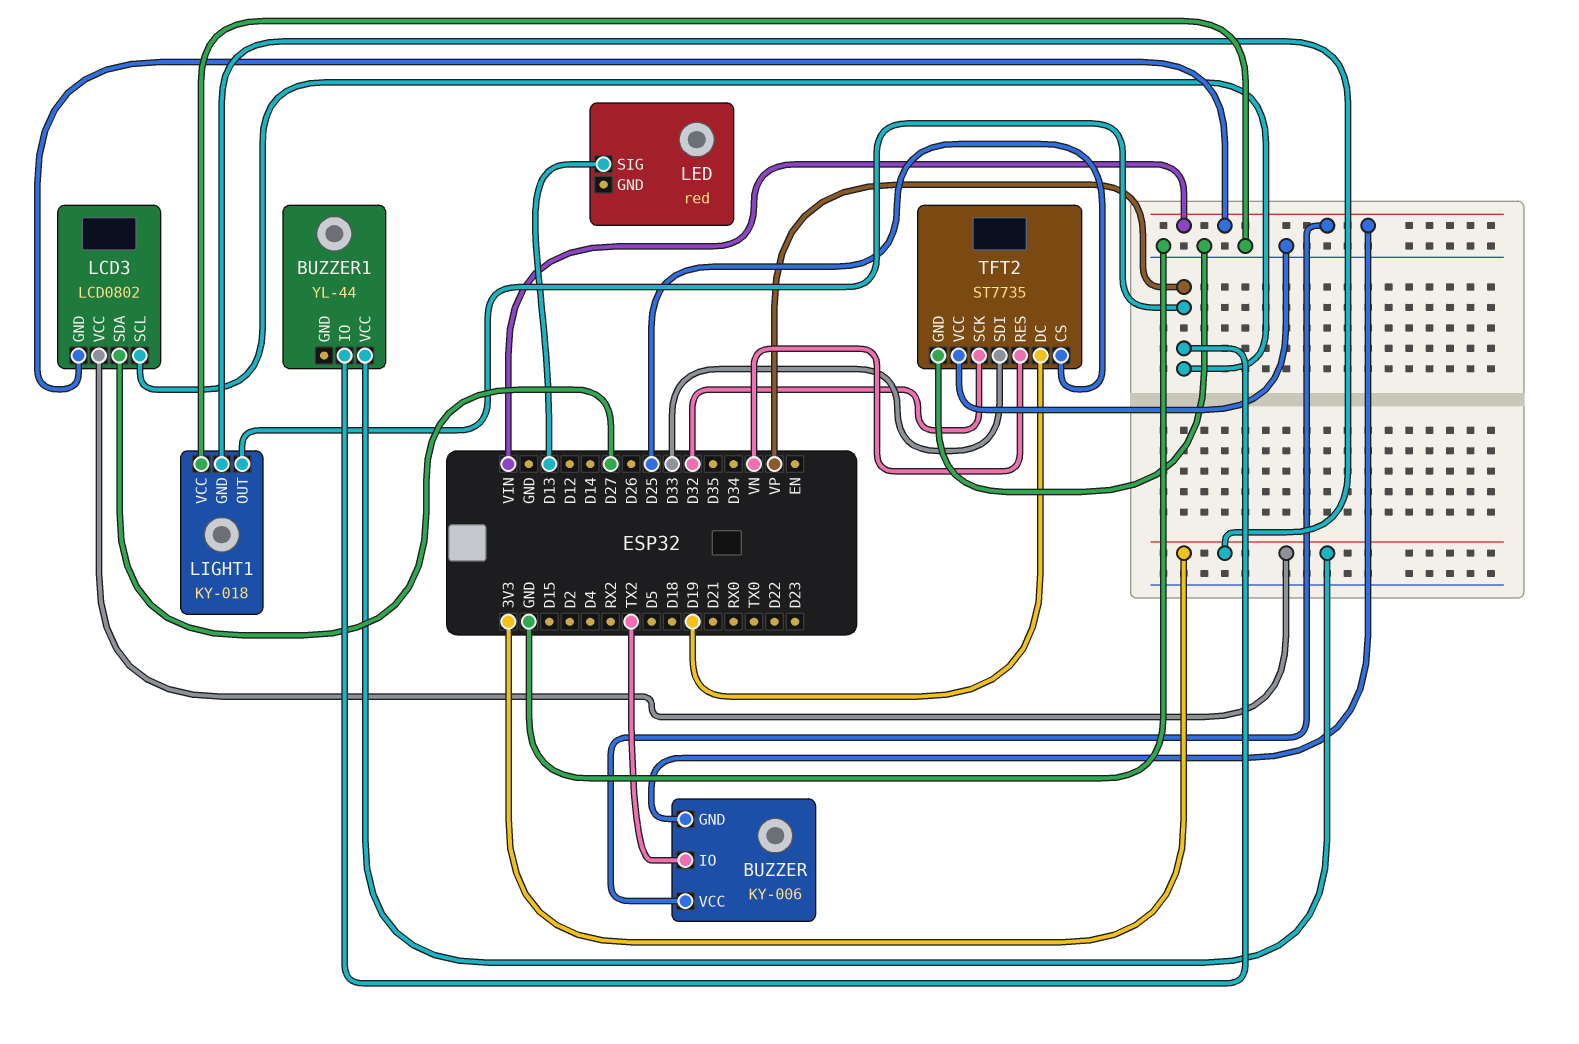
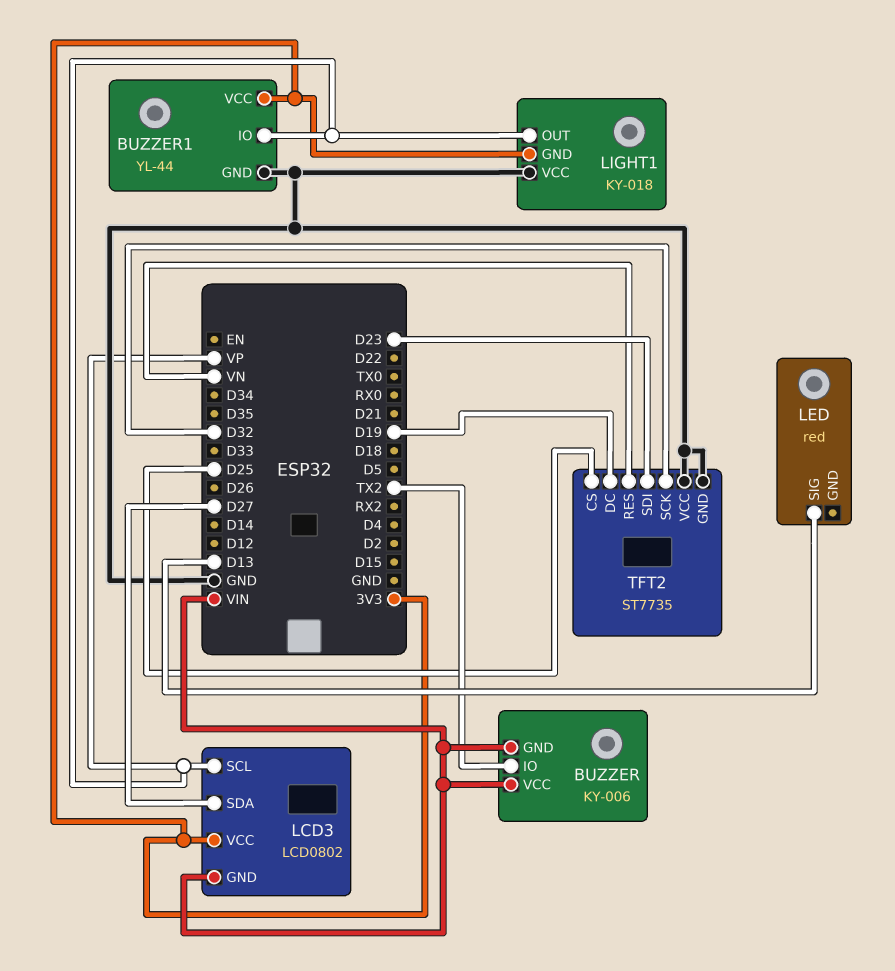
BUZZER1 pin GND: none -> GND
TFT2 pin SDI: D33 -> D23

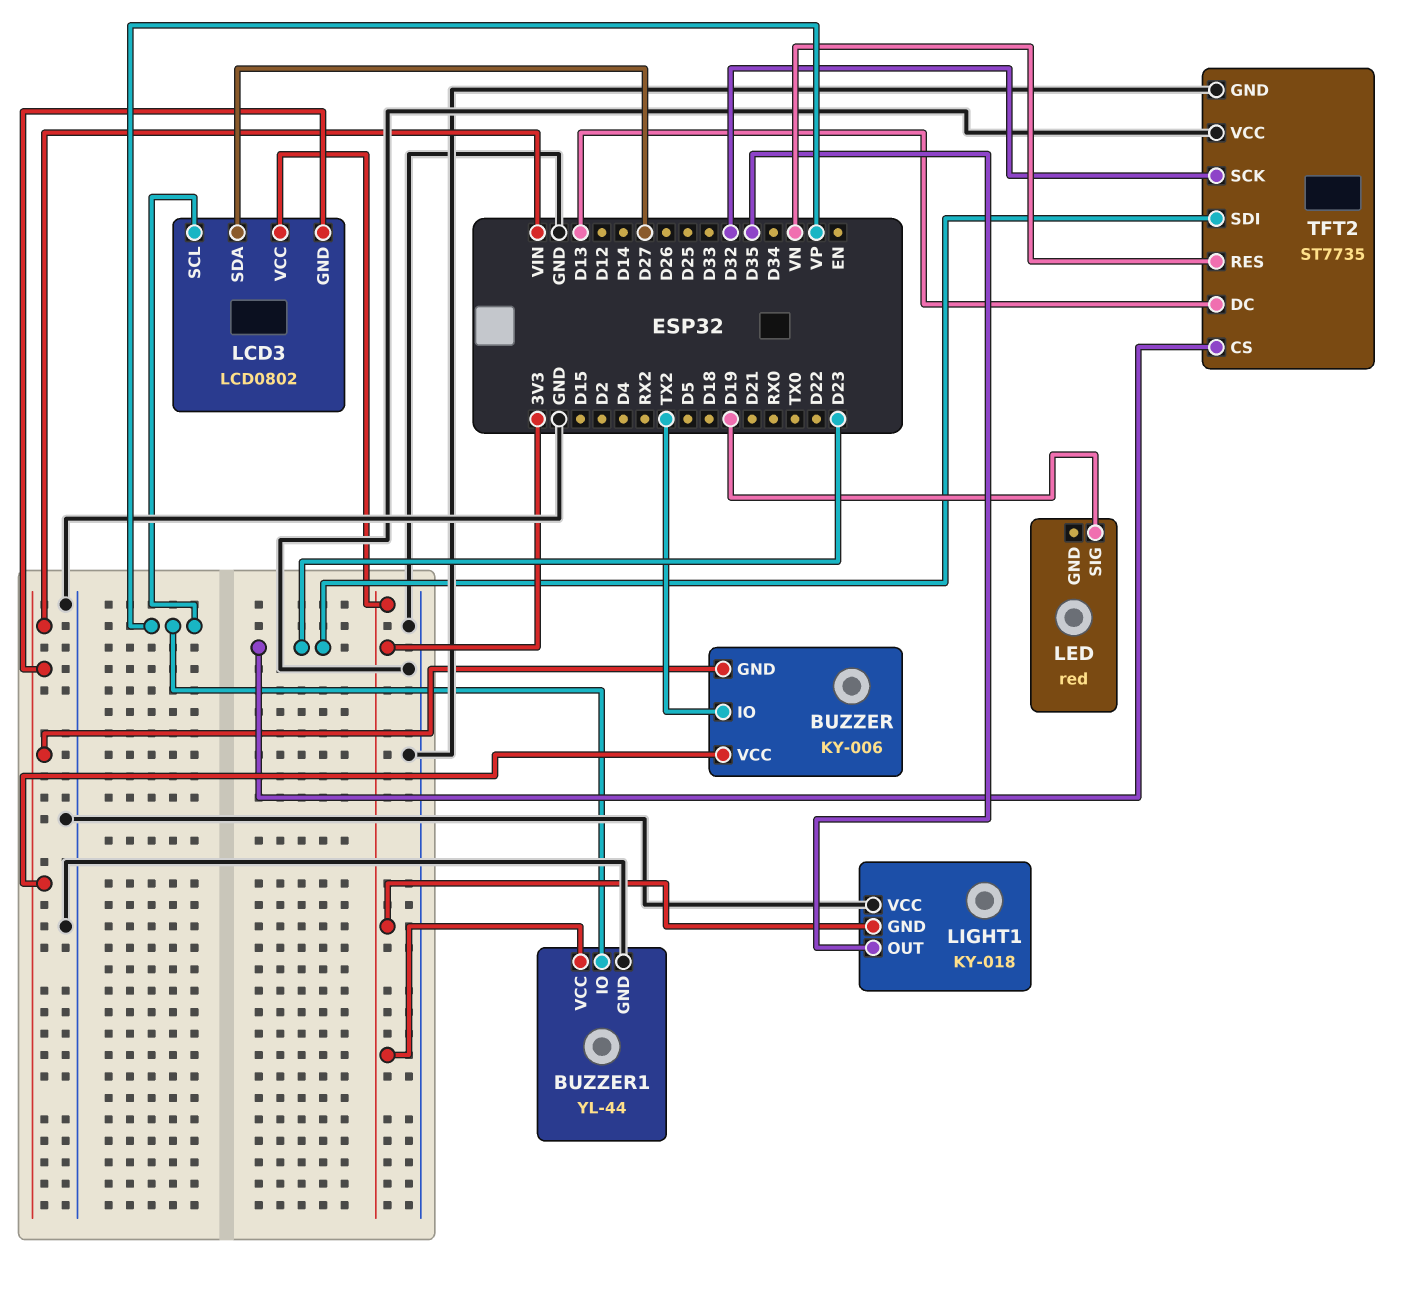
LED pin SIG: D13 -> D19
LIGHT1 pin OUT: VP -> D35
TFT2 pin CS: D25 -> D23
TFT2 pin DC: D19 -> D13

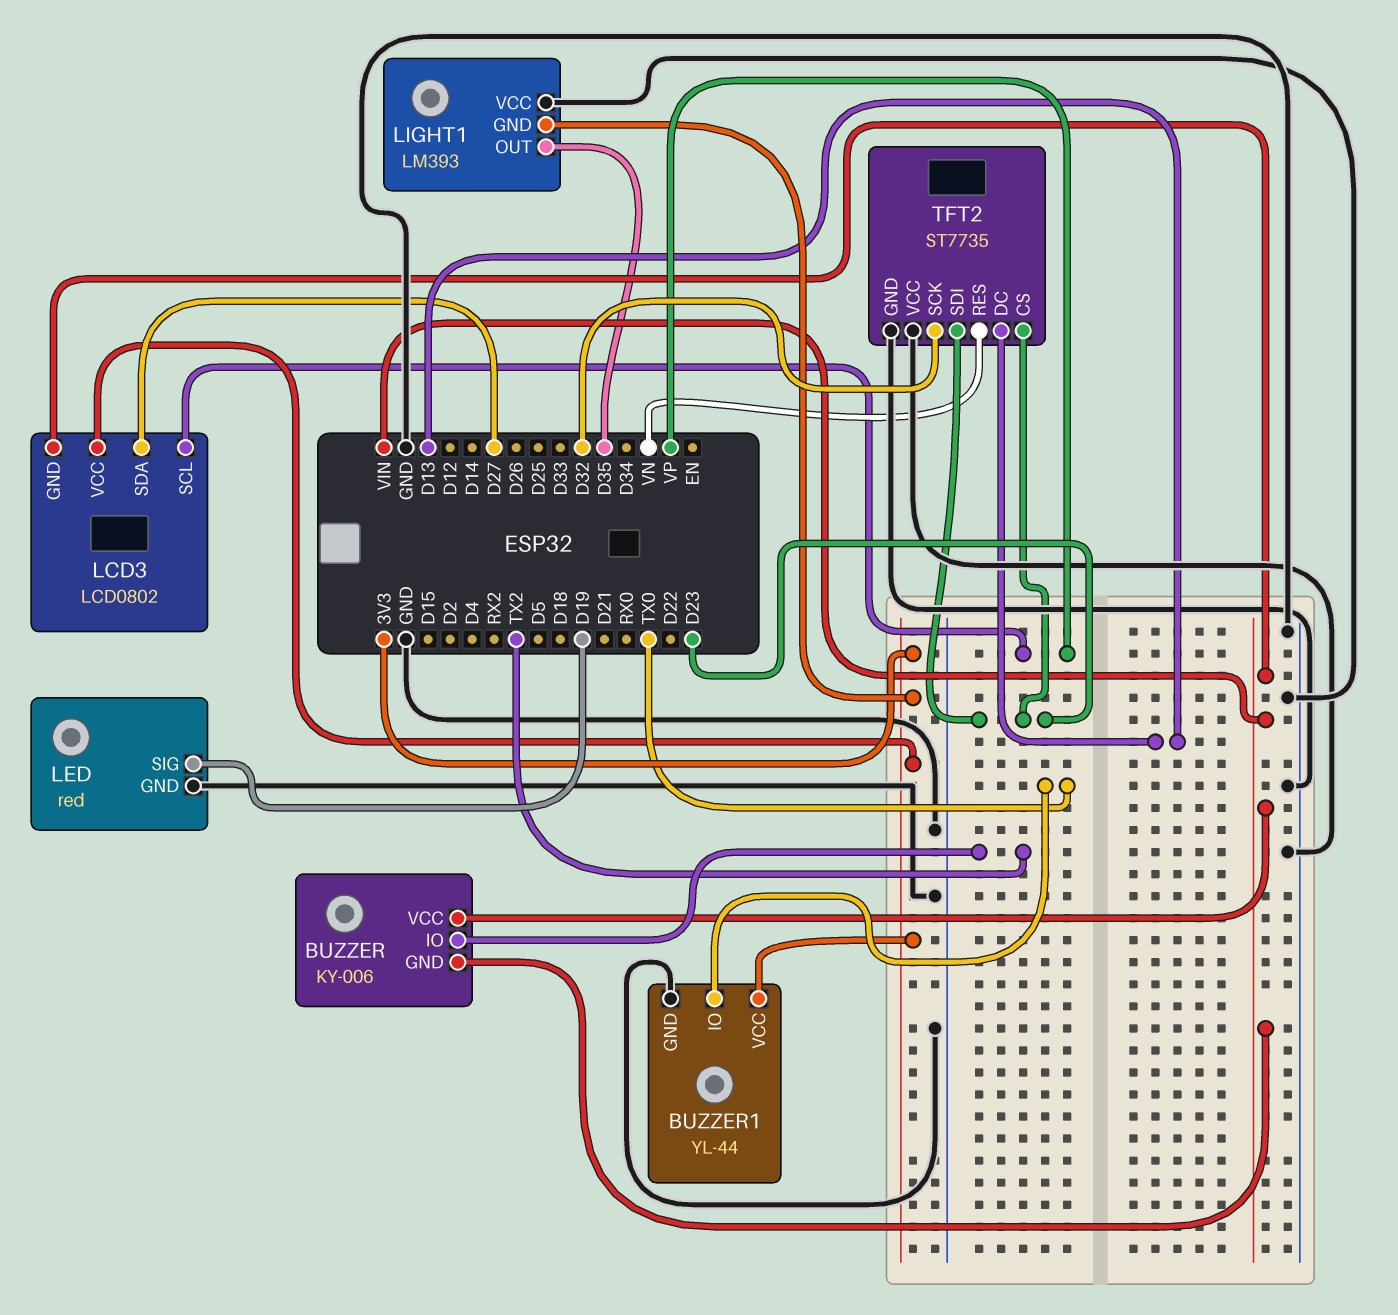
BUZZER1 pin IO: VP -> TX0
LED pin GND: none -> GND
LIGHT1: KY-018 -> LM393

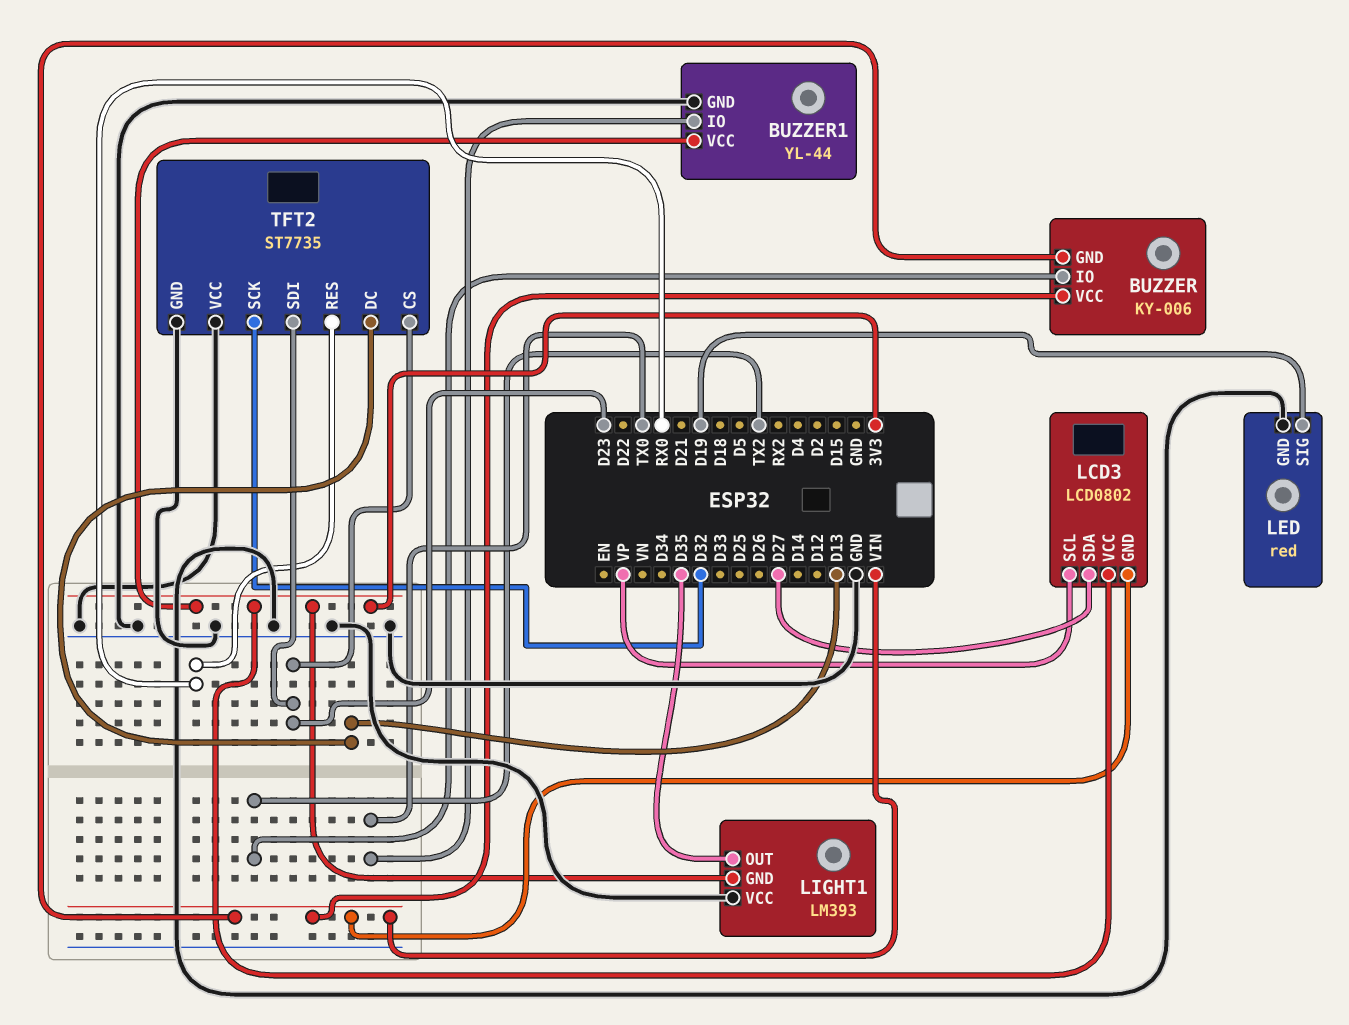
TFT2 pin RES: VN -> RX0

